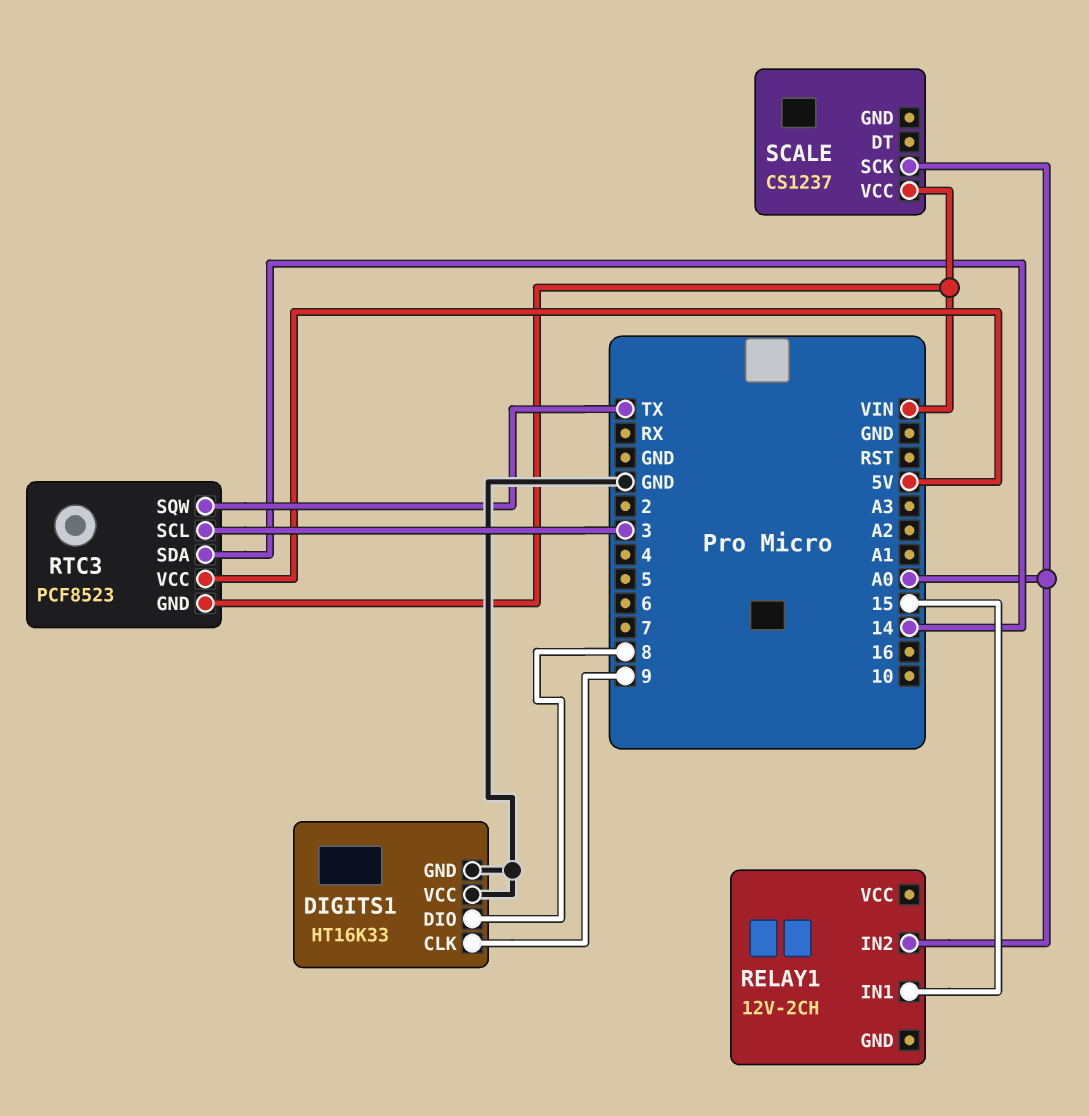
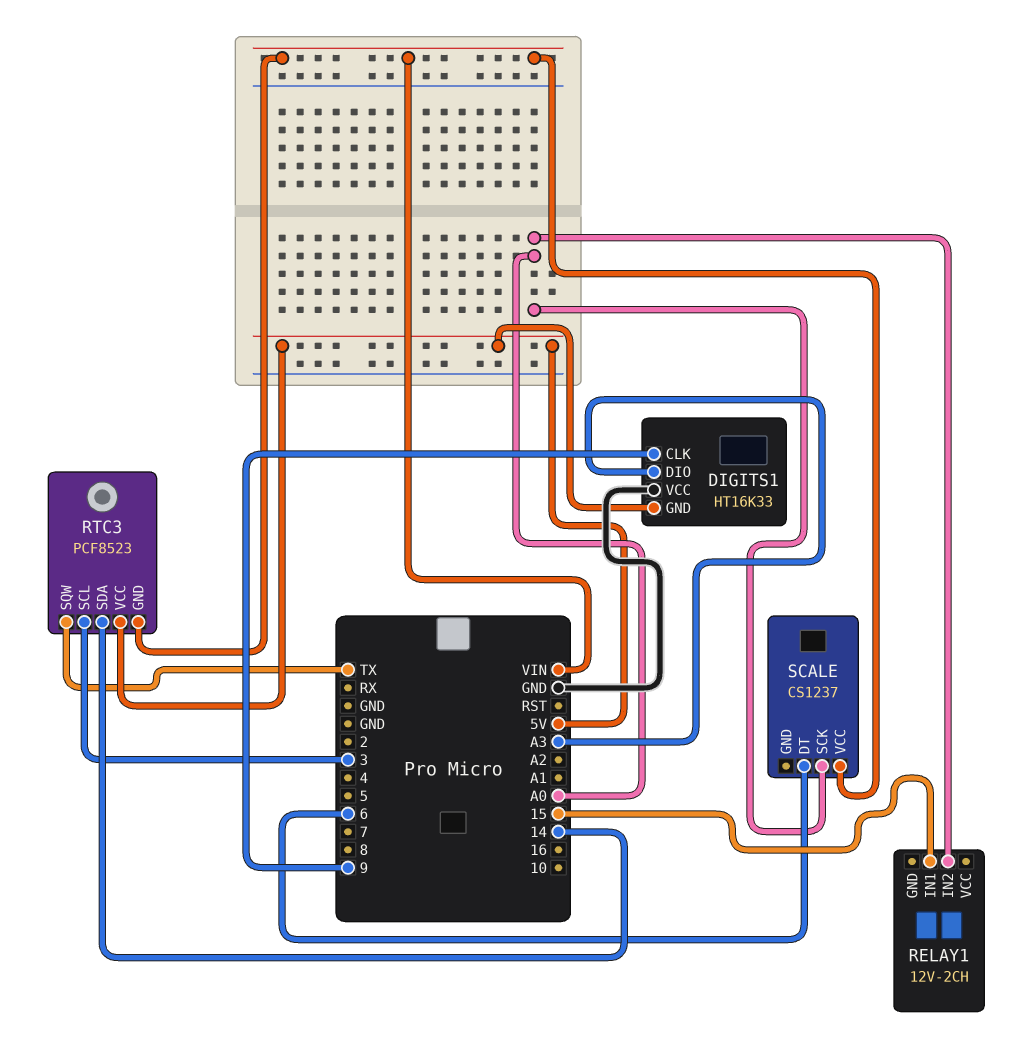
DIGITS1 pin DIO: 8 -> A3
DIGITS1 pin GND: GND -> 5V
SCALE pin DT: none -> 6

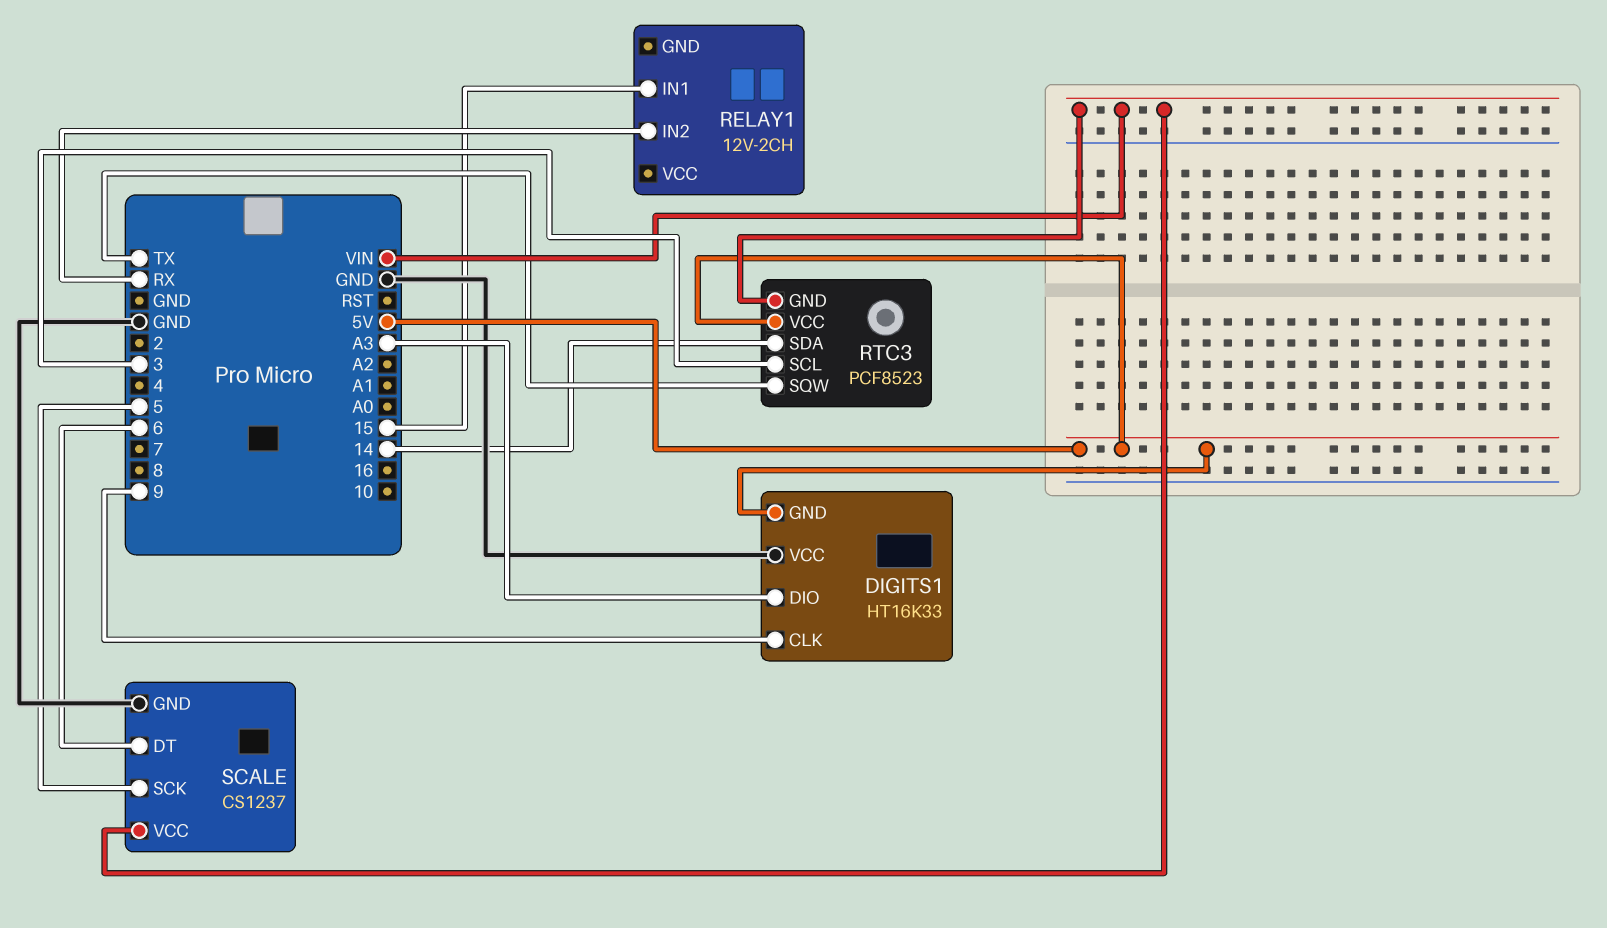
RELAY1 pin IN2: A0 -> RX
SCALE pin GND: none -> GND
SCALE pin SCK: A0 -> 5

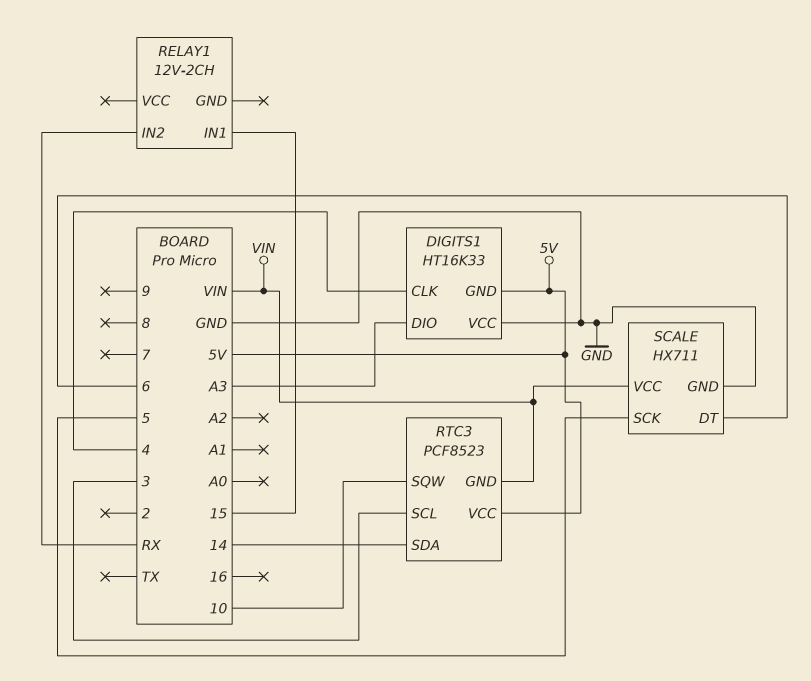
DIGITS1 pin CLK: 9 -> 4
RTC3 pin SQW: TX -> 10
SCALE: CS1237 -> HX711

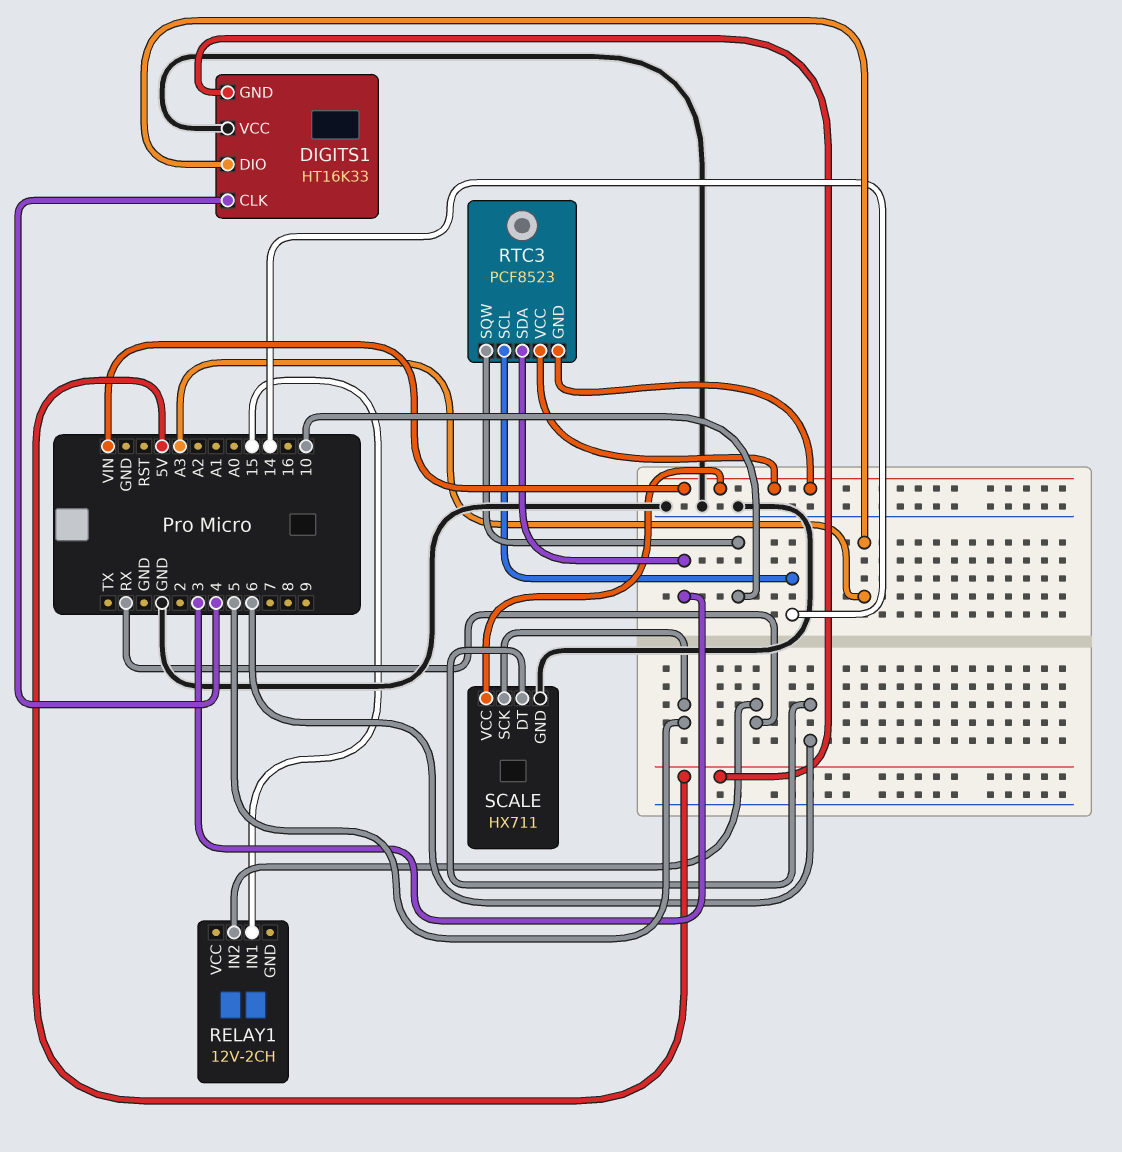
RTC3 pin SCL: 3 -> 14
RTC3 pin SDA: 14 -> 3
RTC3 pin VCC: 5V -> VIN

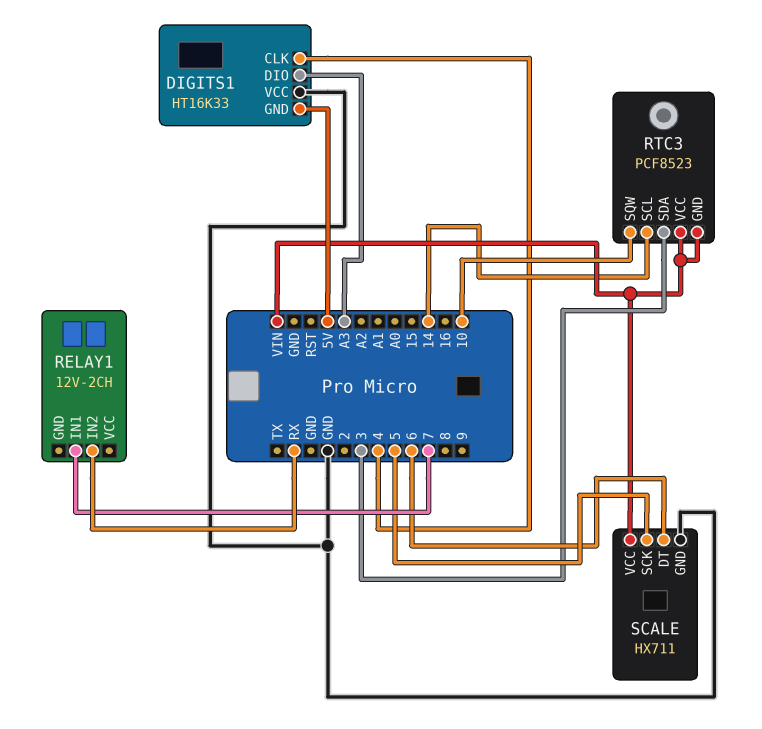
RELAY1 pin IN1: 15 -> 7

